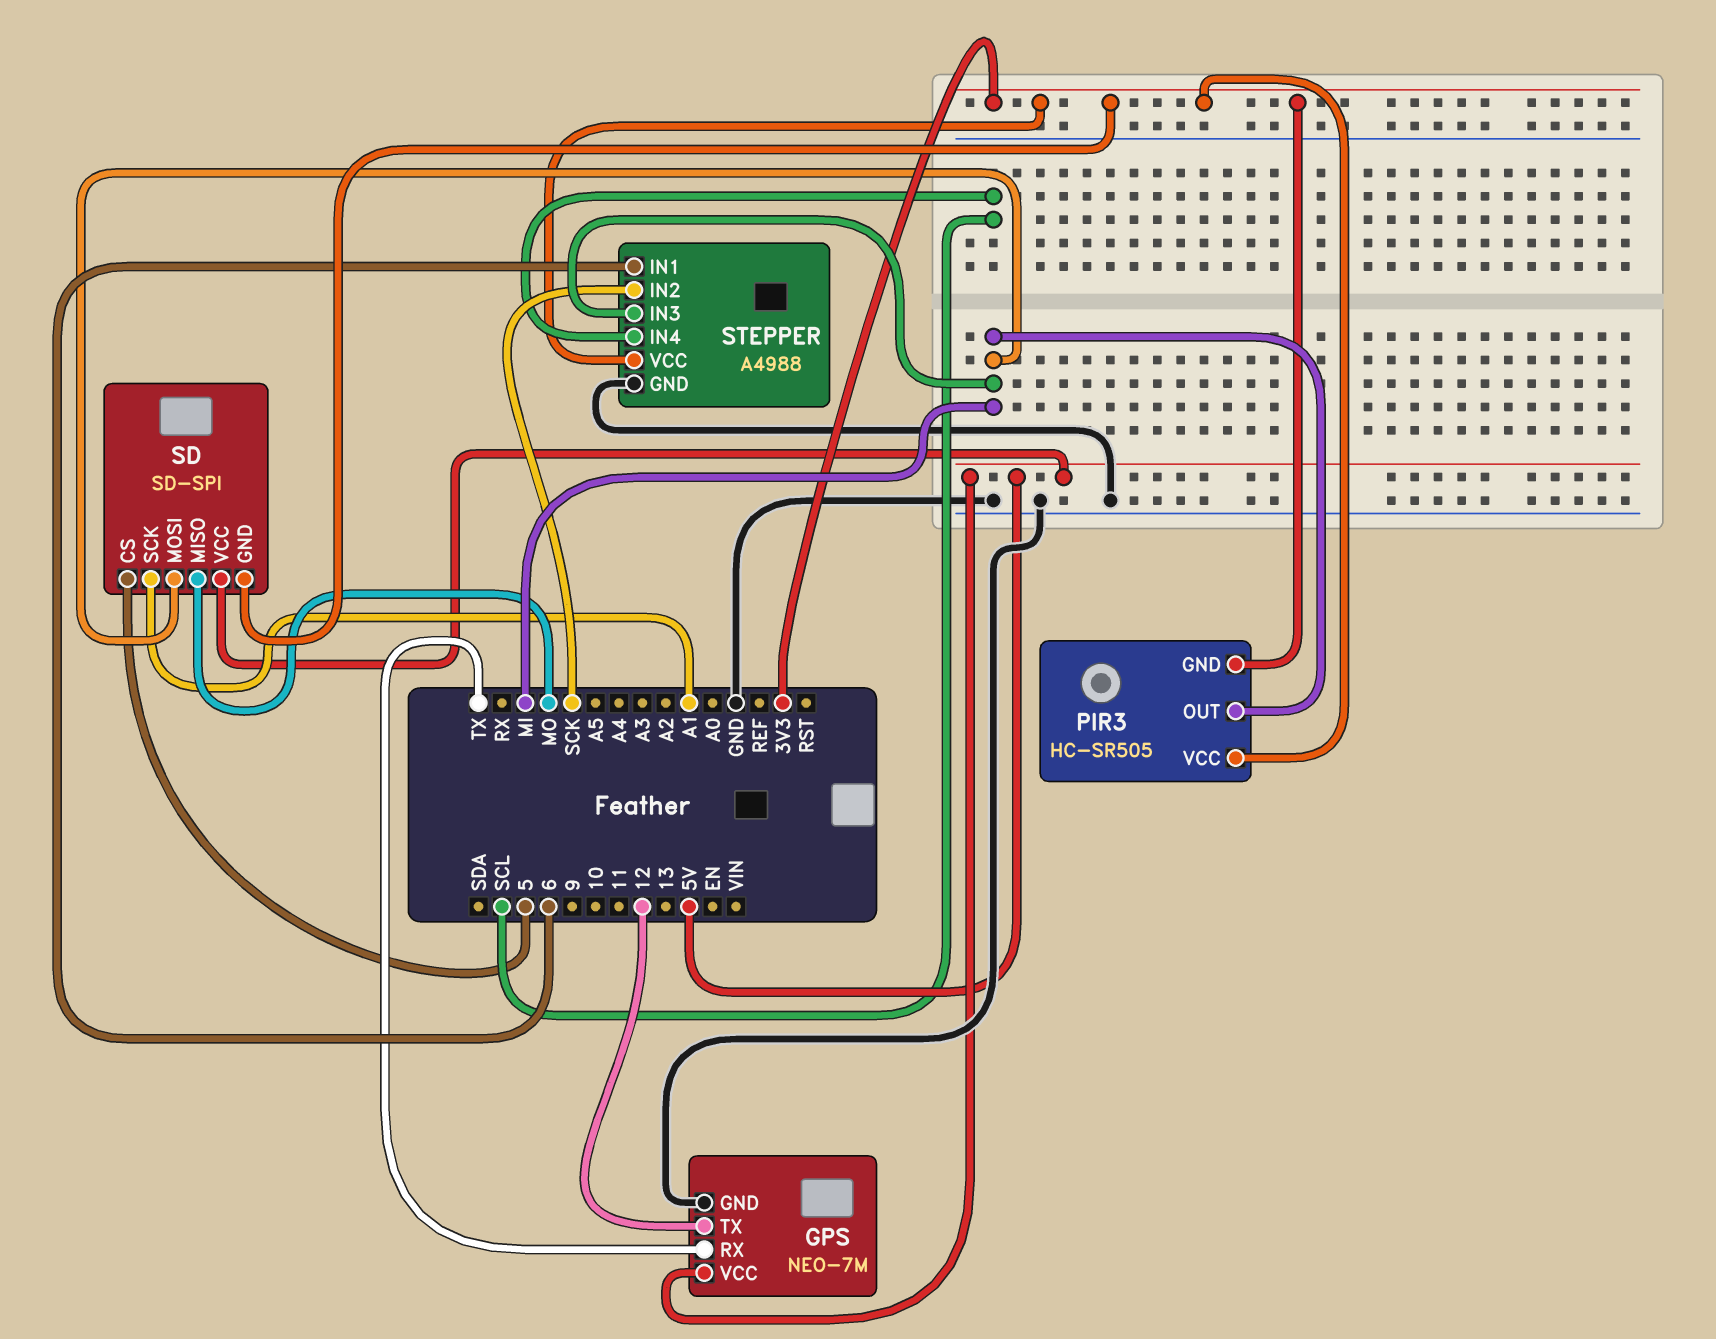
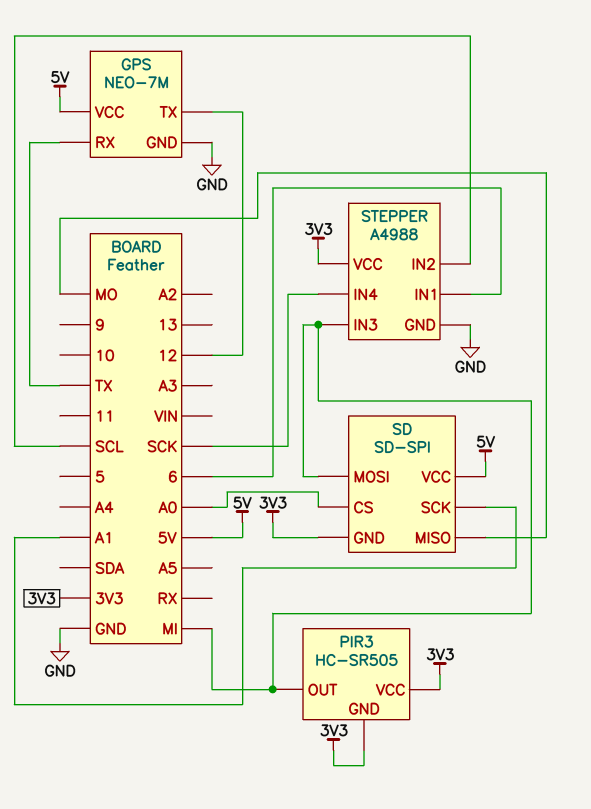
SD pin CS: 5 -> A0
STEPPER pin IN2: SCK -> SCL
STEPPER pin IN4: SCL -> SCK

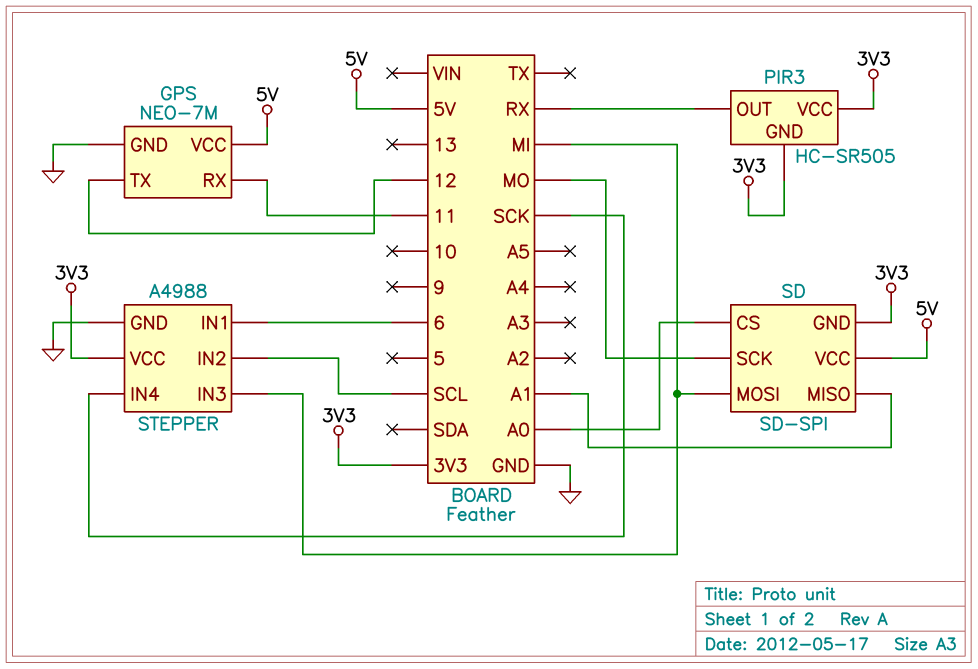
GPS pin RX: TX -> 11
PIR3 pin OUT: MI -> RX
SD pin MISO: MO -> A1
SD pin SCK: A1 -> MO

